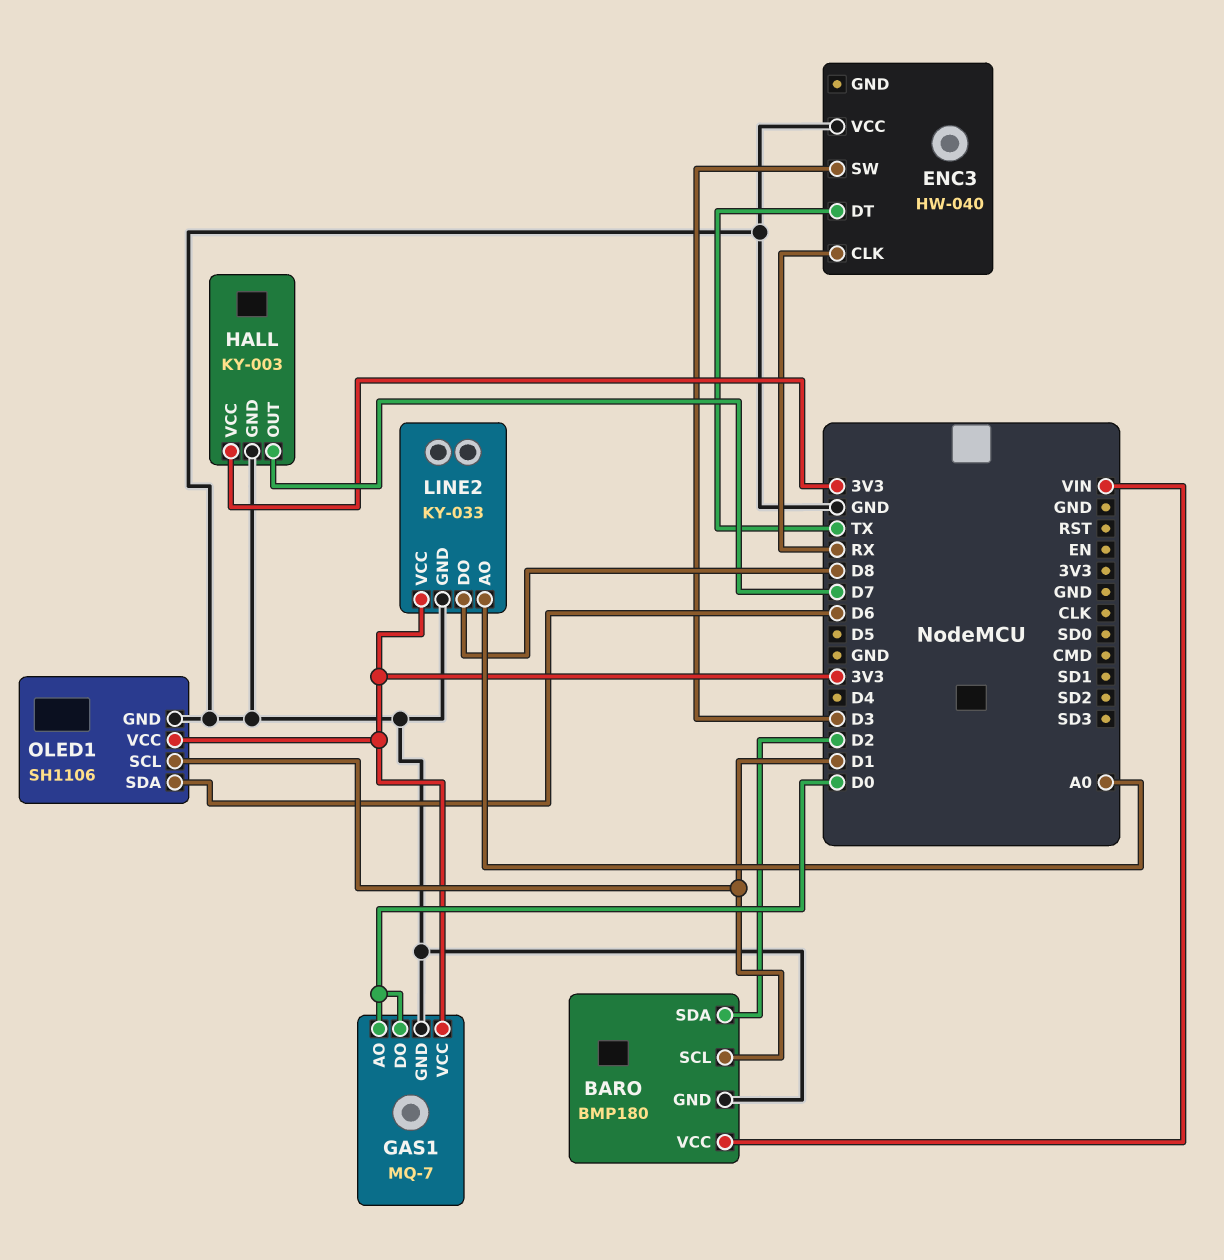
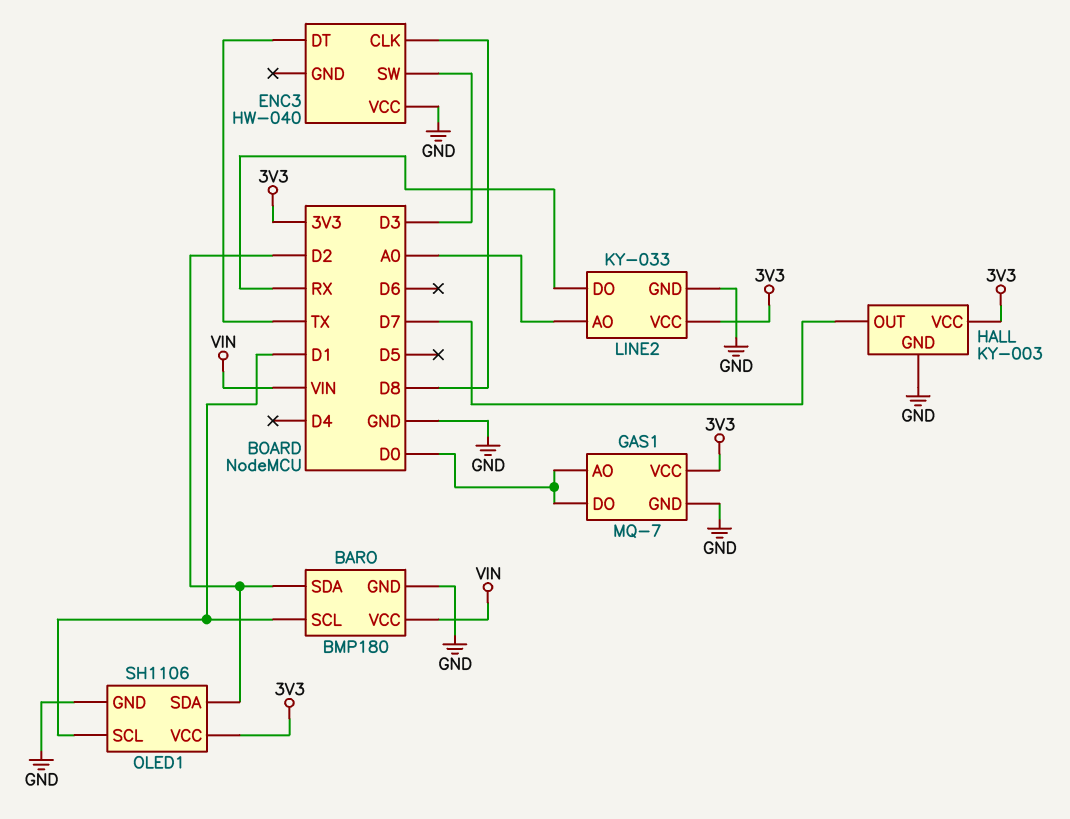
ENC3 pin CLK: RX -> D8
LINE2 pin DO: D8 -> RX
OLED1 pin SDA: D6 -> D2

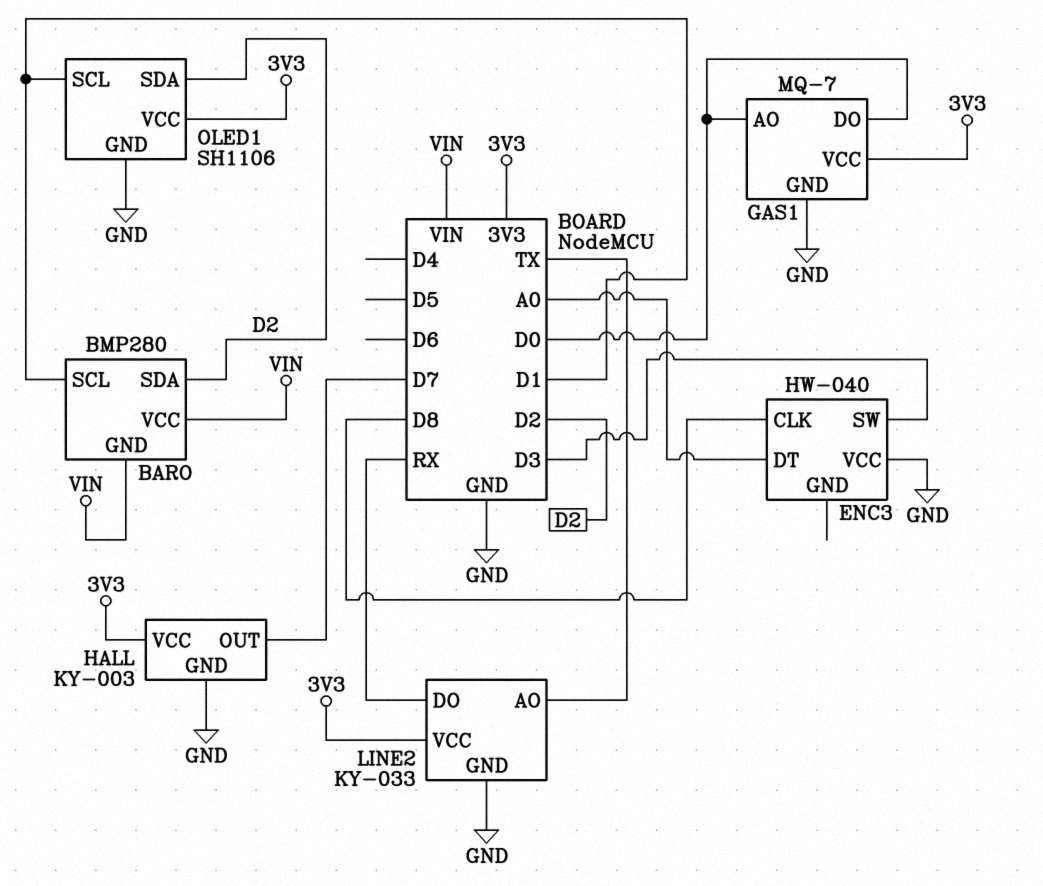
BARO: BMP180 -> BMP280
BARO pin GND: GND -> VIN
ENC3 pin DT: TX -> A0
LINE2 pin AO: A0 -> TX

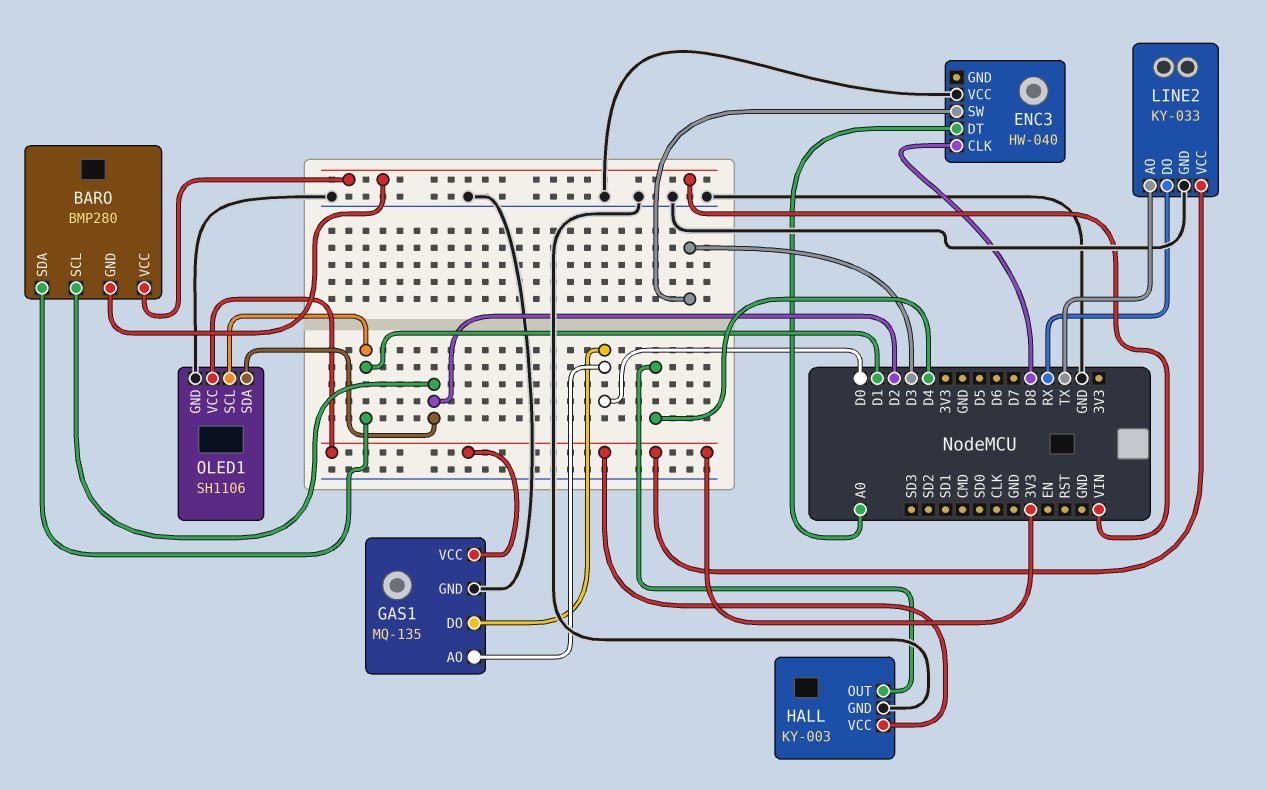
BARO pin SCL: D1 -> D2
BARO pin SDA: D2 -> D1
GAS1: MQ-7 -> MQ-135
HALL pin OUT: D7 -> D4

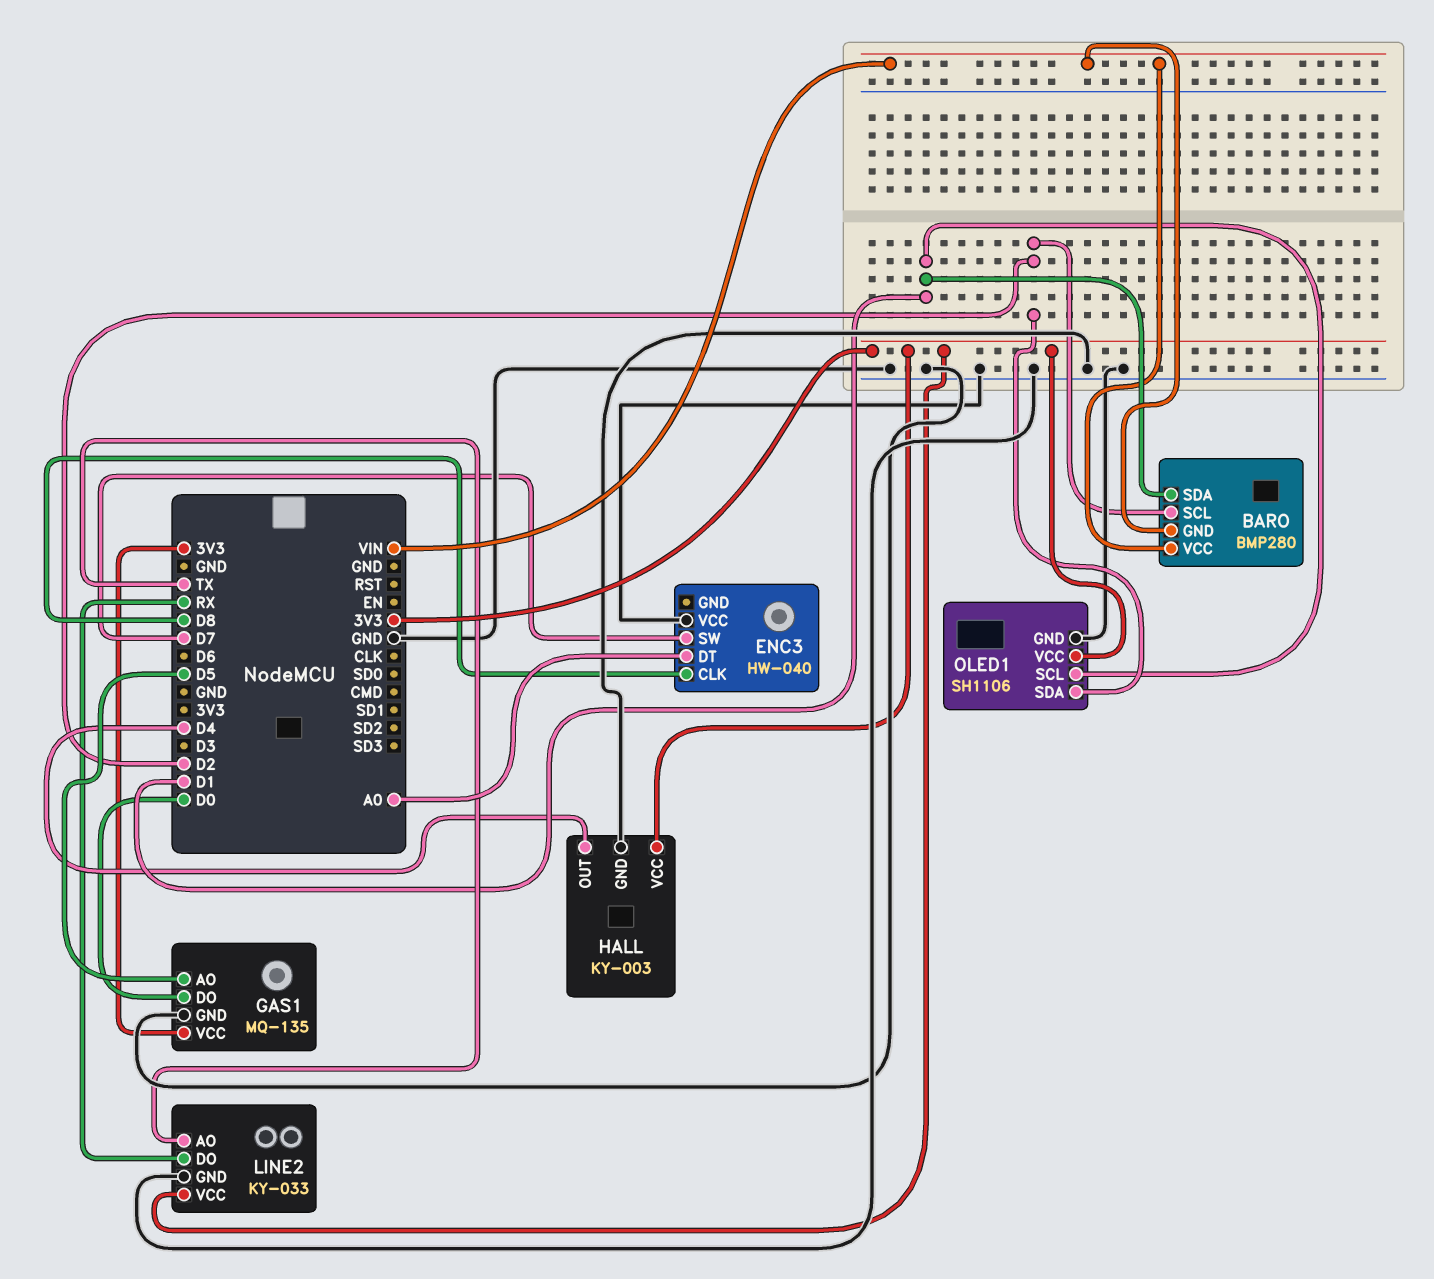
ENC3 pin SW: D3 -> D7
GAS1 pin AO: D0 -> D5

